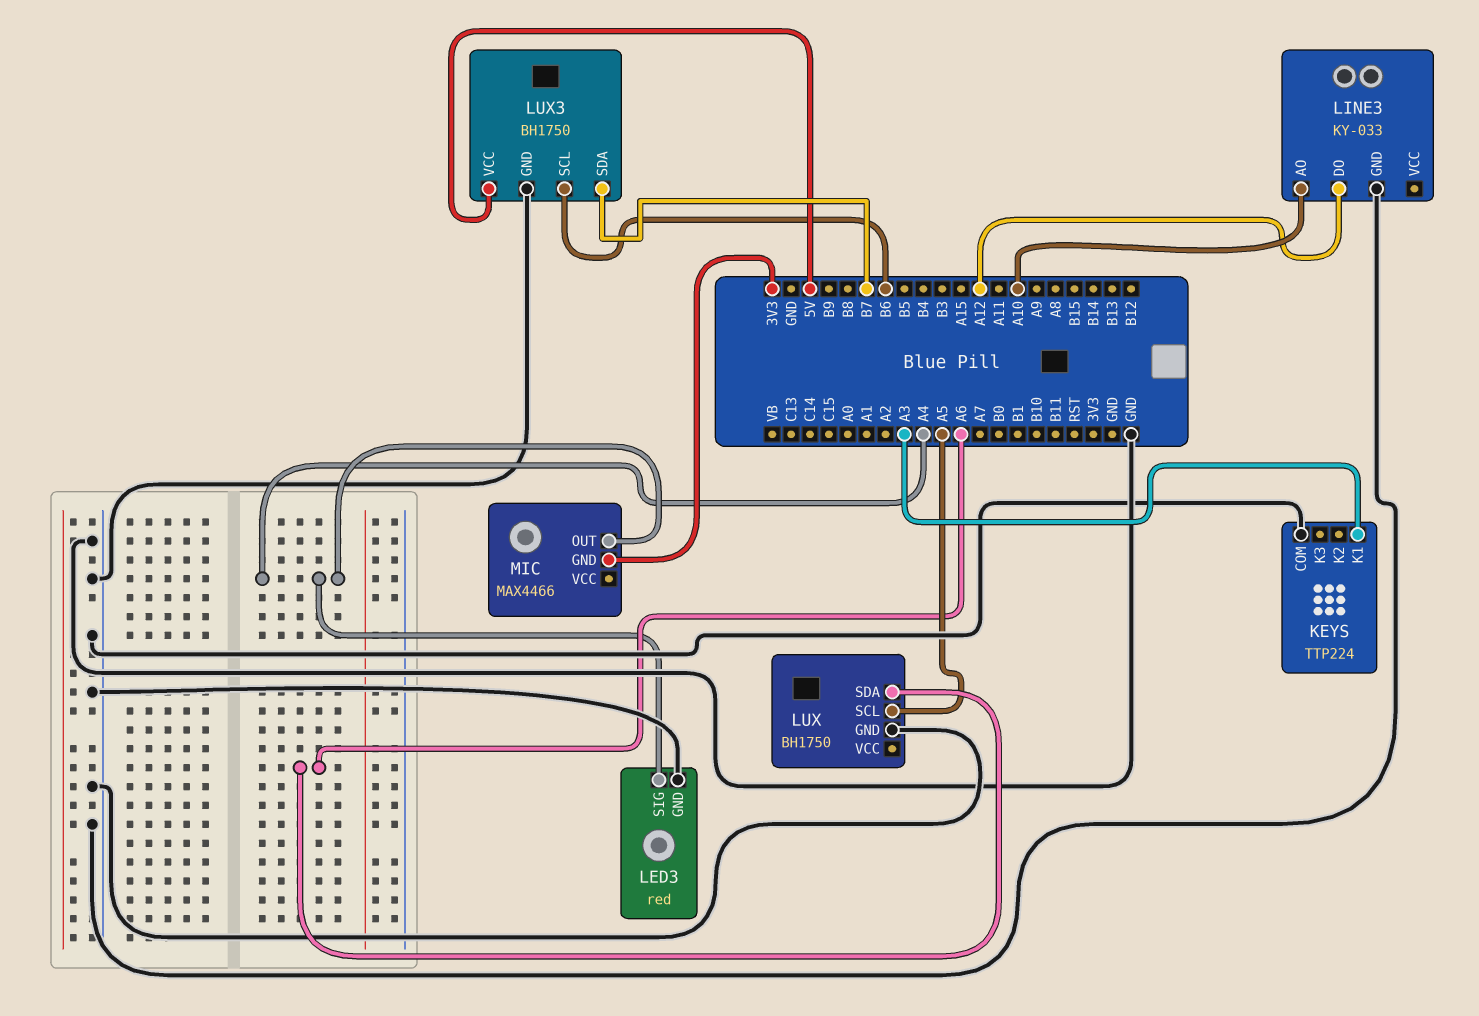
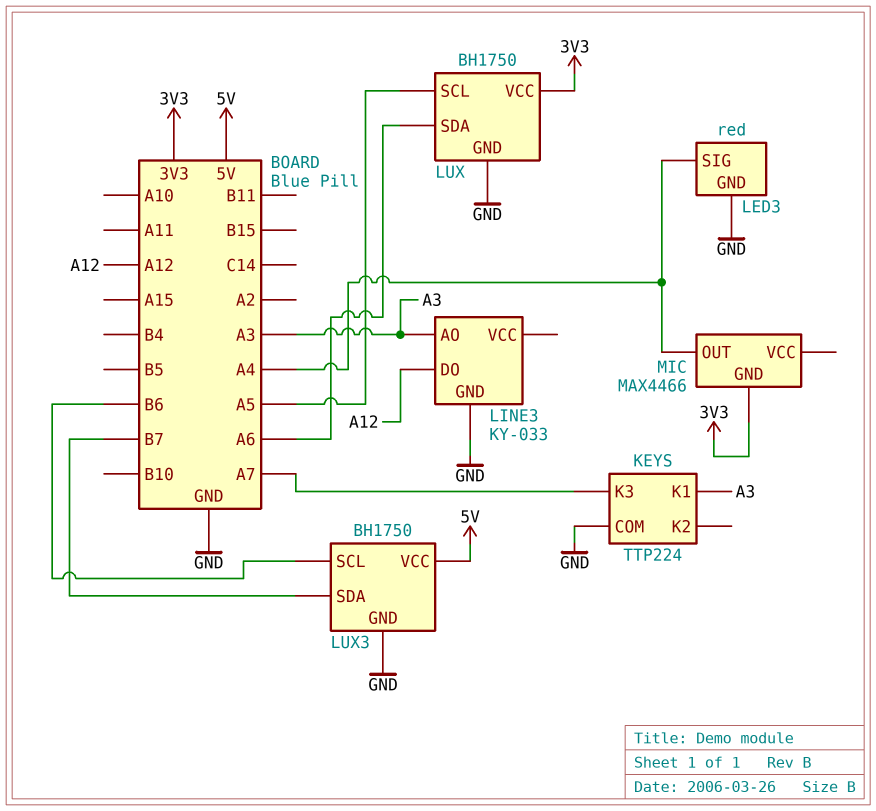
KEYS pin K3: none -> A7
LINE3 pin AO: A10 -> A3
LUX pin VCC: none -> 3V3

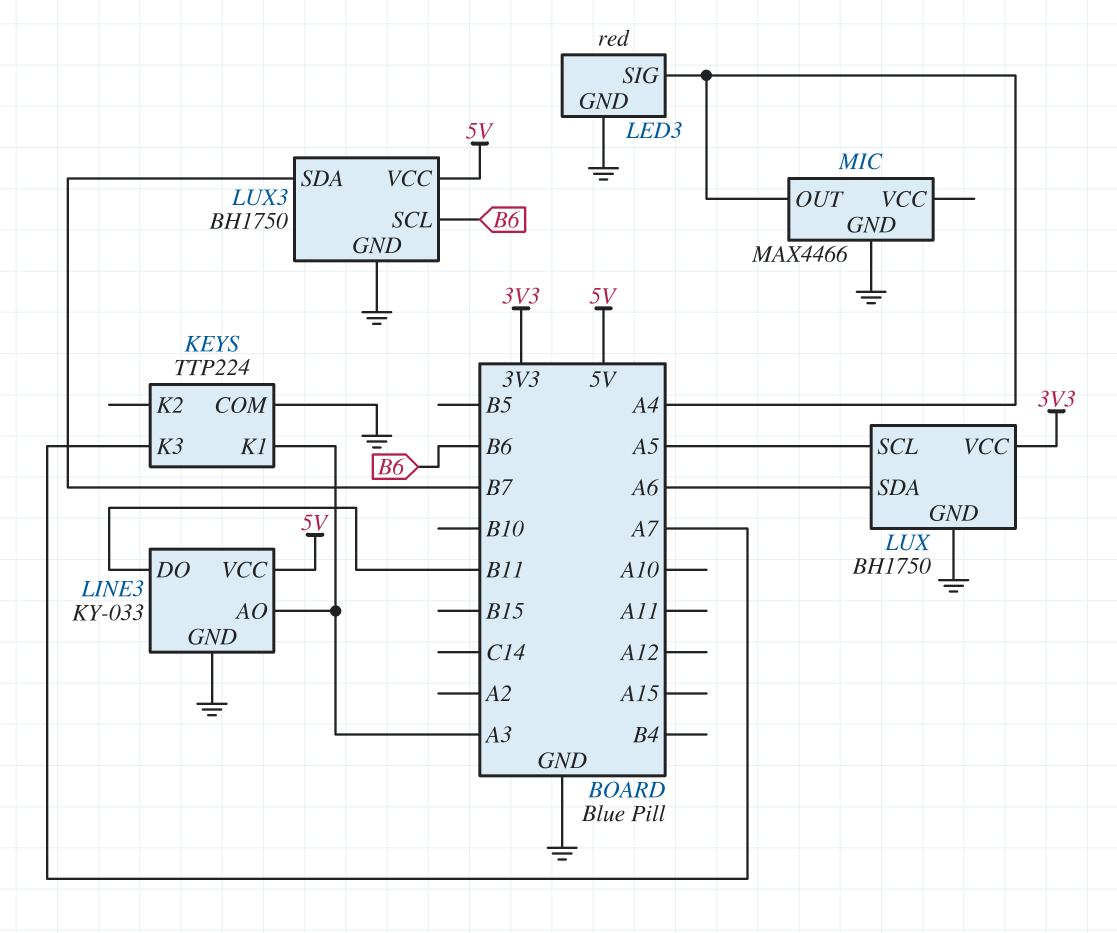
LINE3 pin DO: A12 -> B11
LINE3 pin VCC: none -> 5V
MIC pin GND: 3V3 -> GND

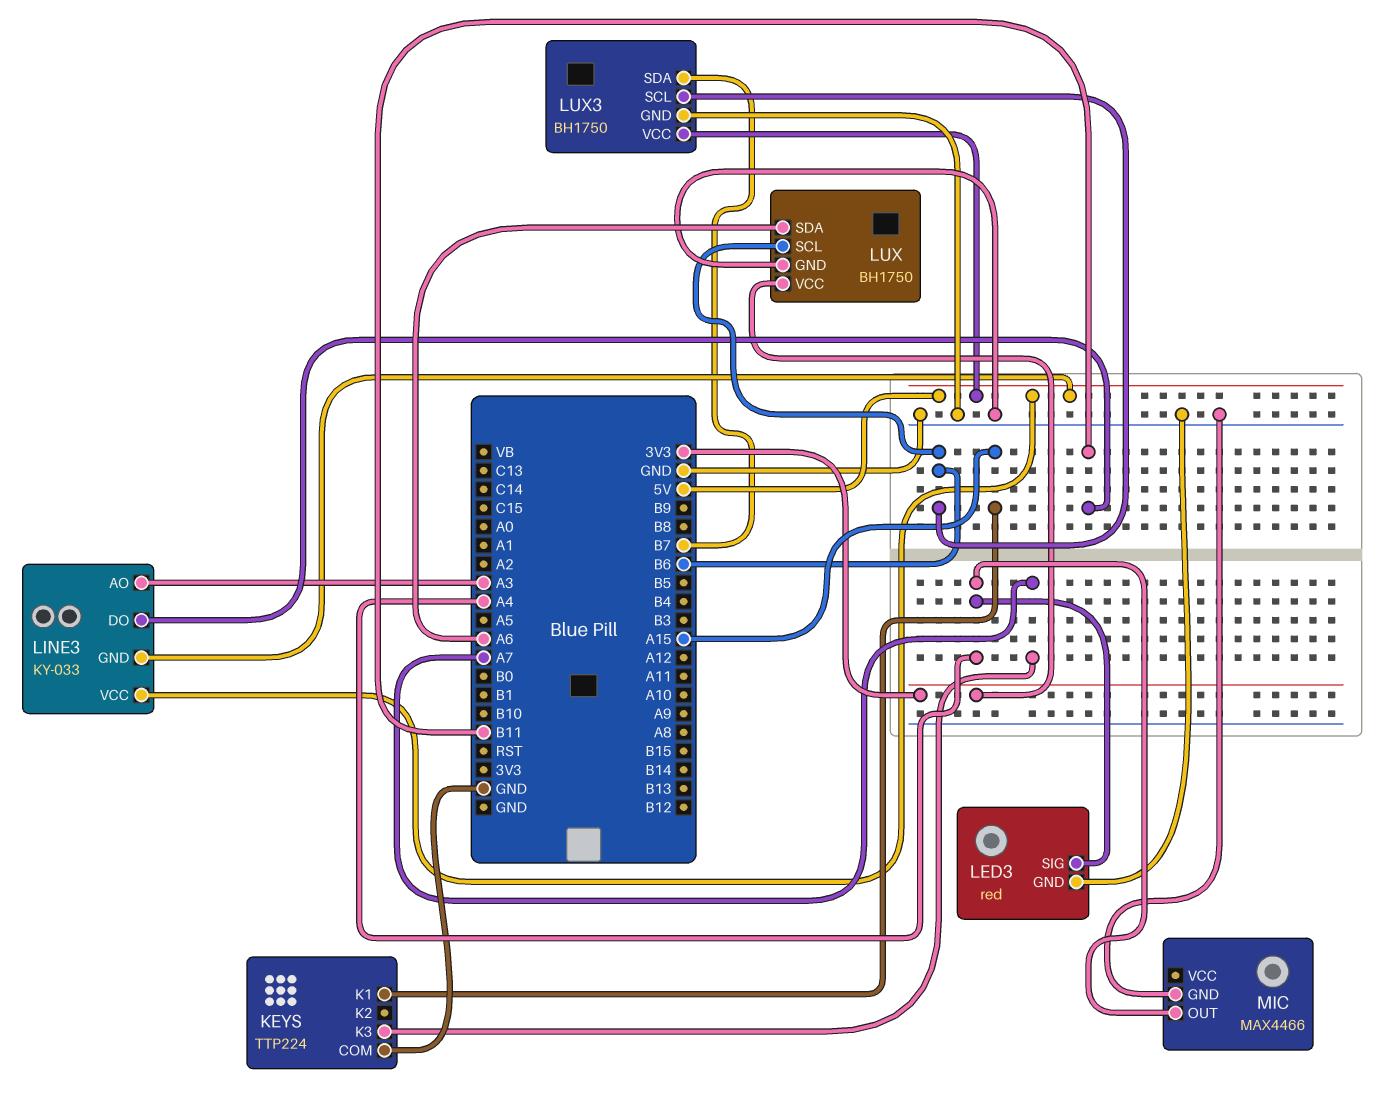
KEYS pin K1: A3 -> A15
LINE3 pin GND: GND -> 5V
LUX pin SCL: A5 -> B6

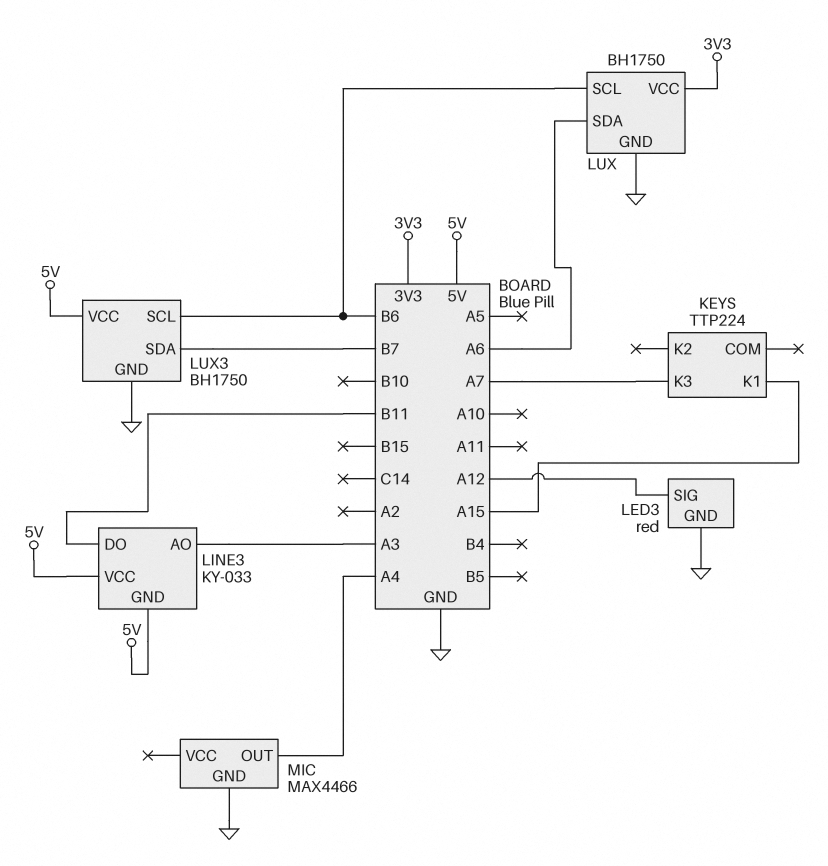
KEYS pin COM: GND -> none
LED3 pin SIG: A4 -> A12

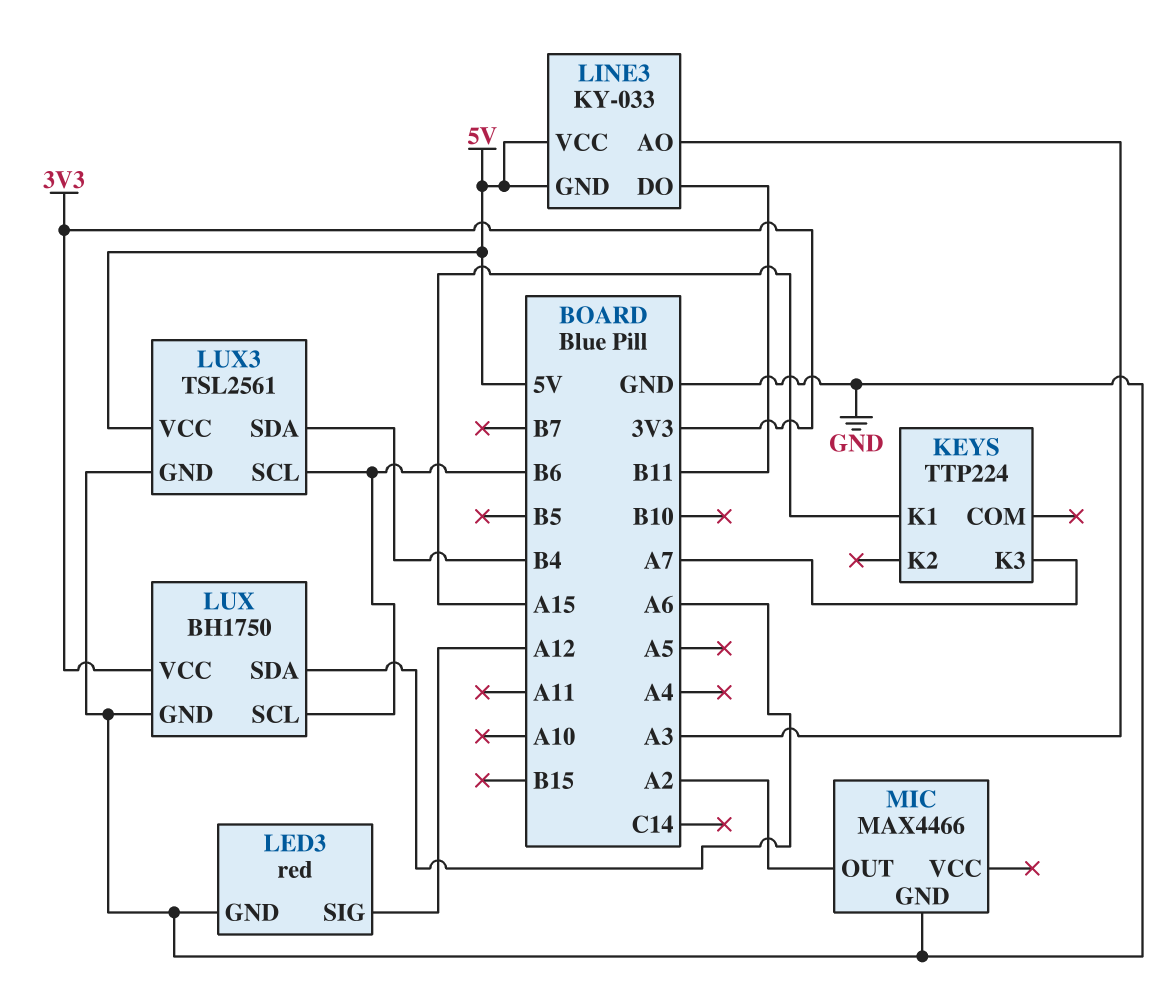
LUX3: BH1750 -> TSL2561
LUX3 pin SDA: B7 -> B4
MIC pin OUT: A4 -> A2

